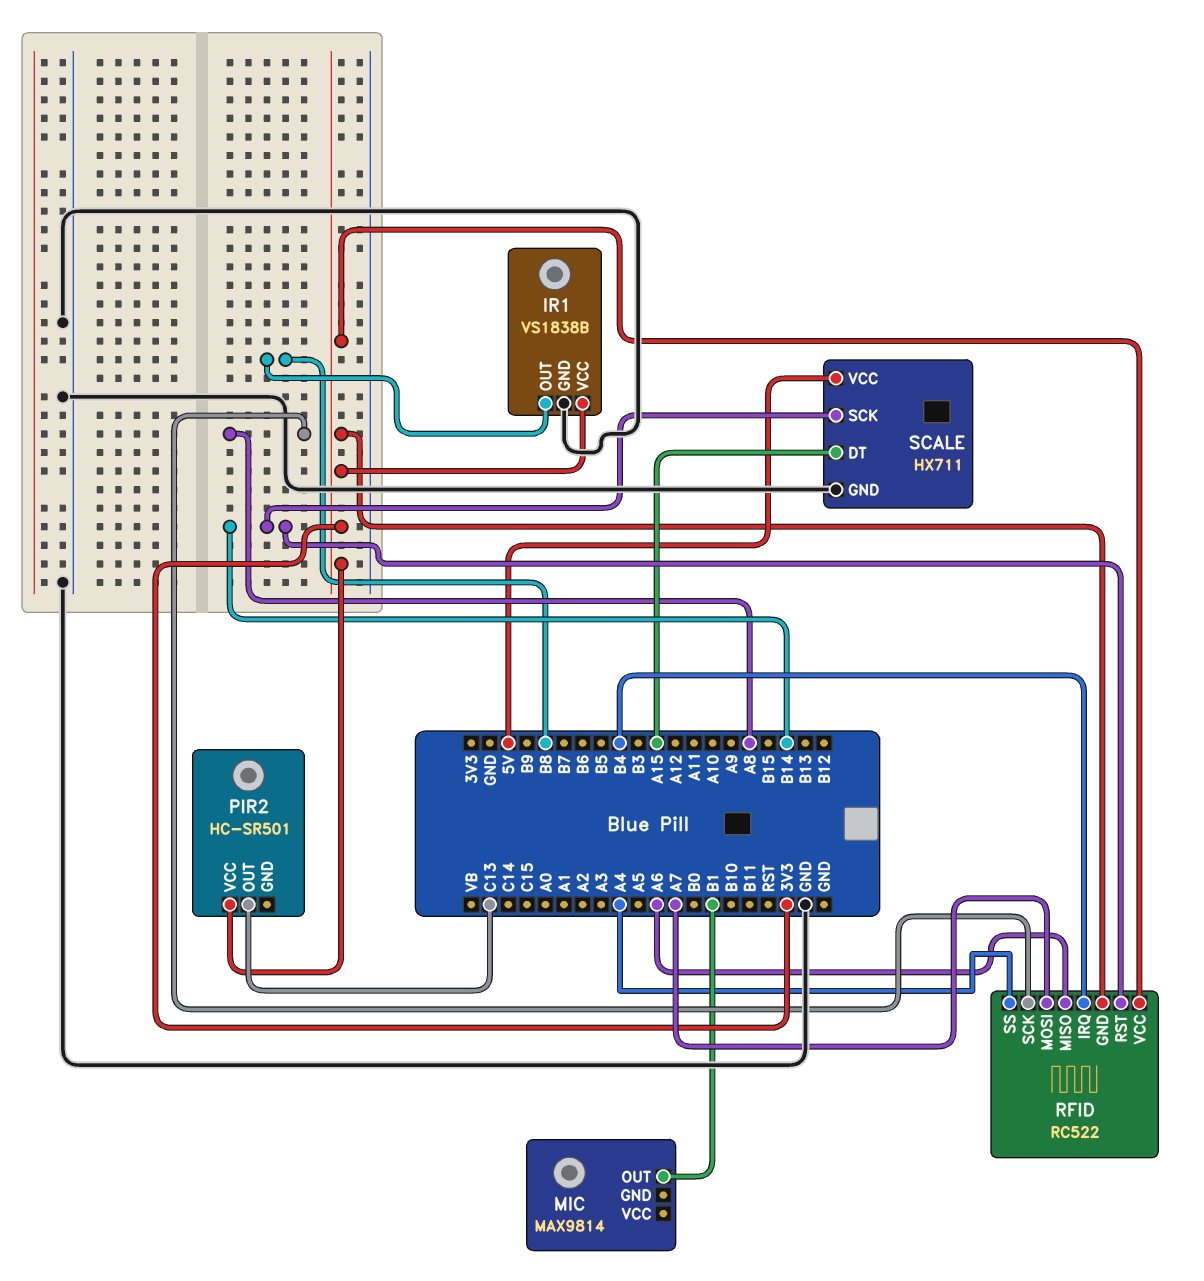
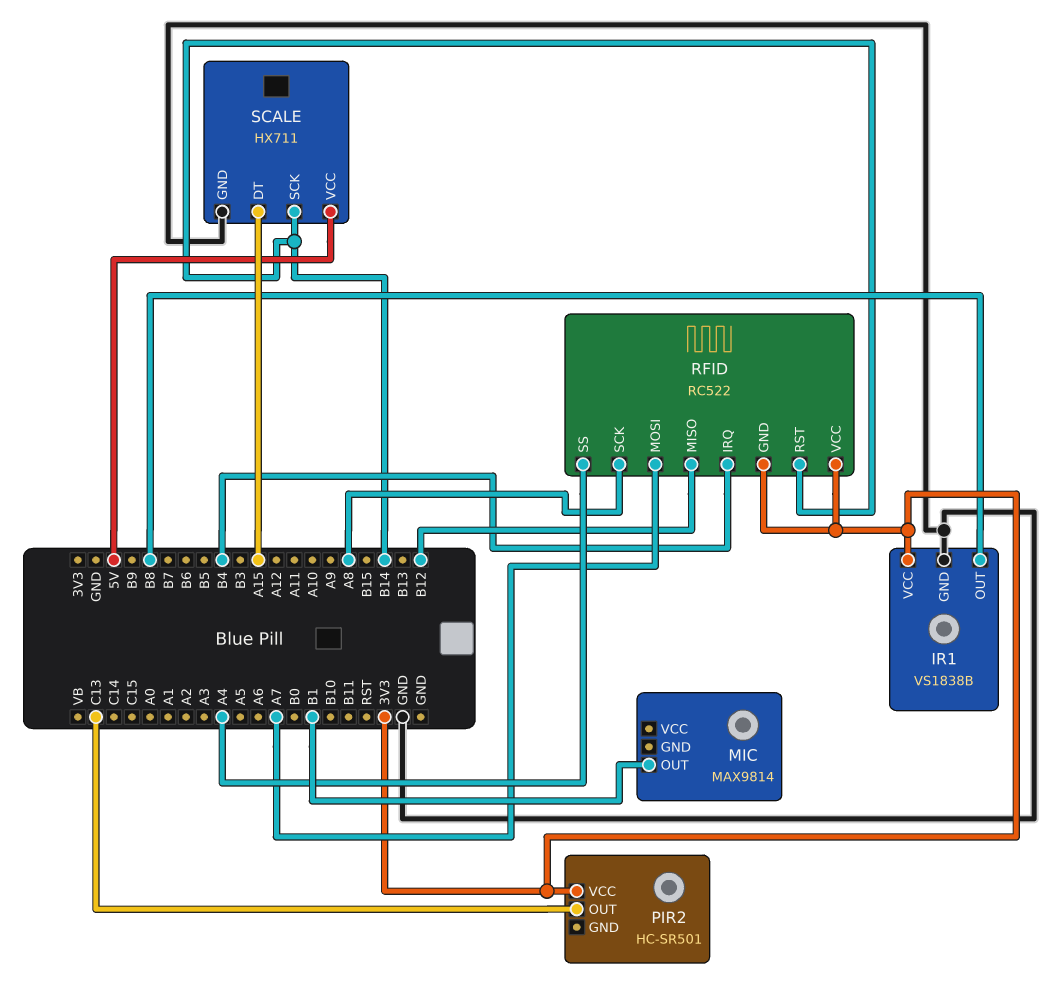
RFID pin MISO: A6 -> B12

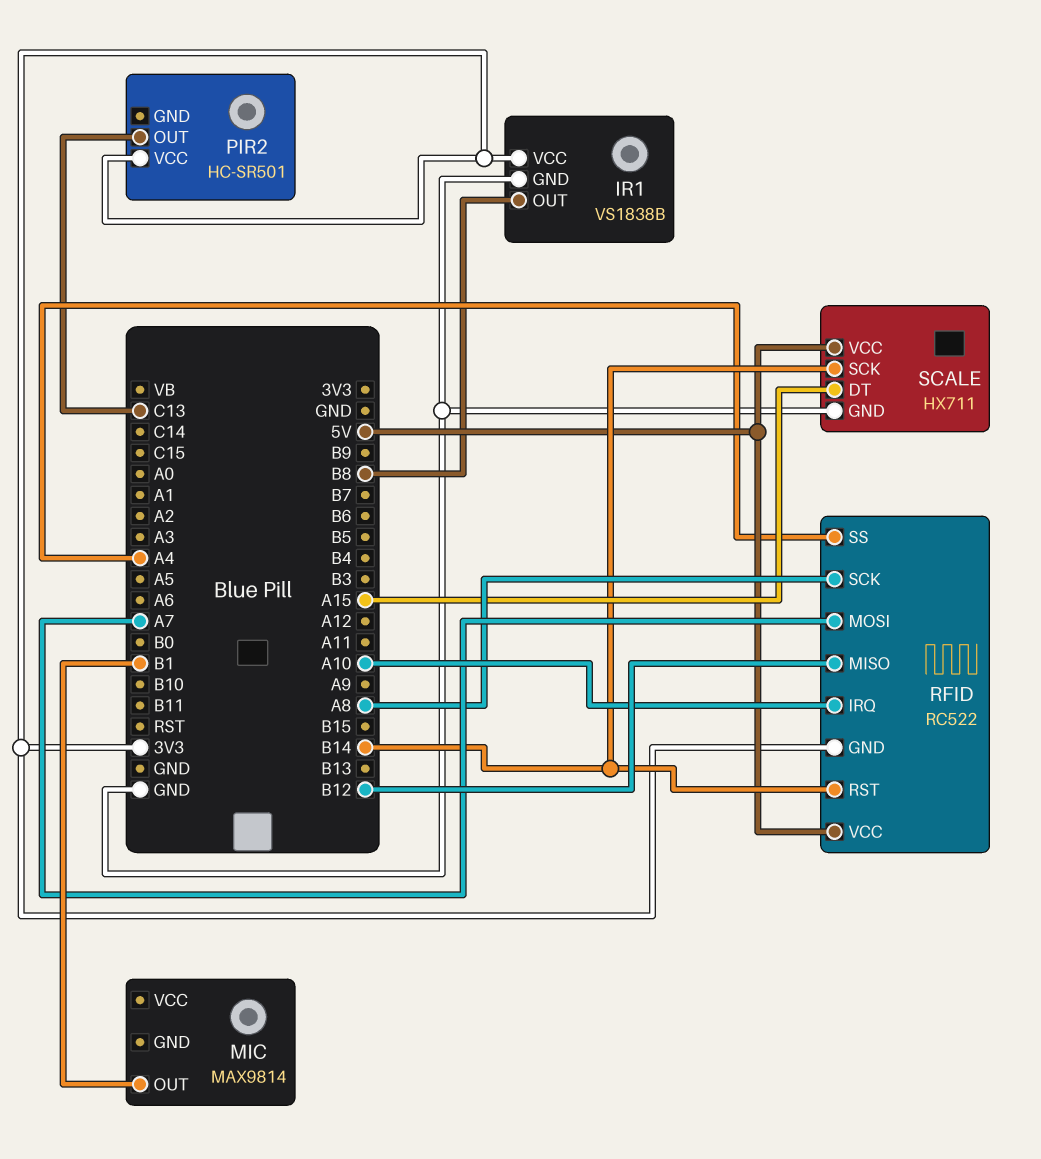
RFID pin IRQ: B4 -> A10
RFID pin VCC: 3V3 -> 5V

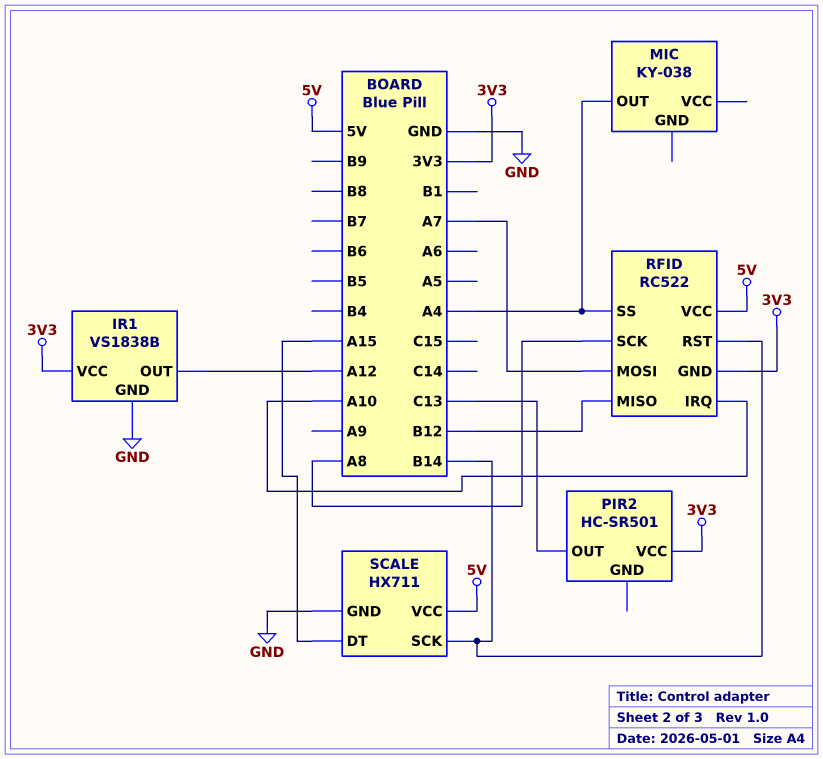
IR1 pin OUT: B8 -> A12
MIC: MAX9814 -> KY-038
MIC pin OUT: B1 -> A4

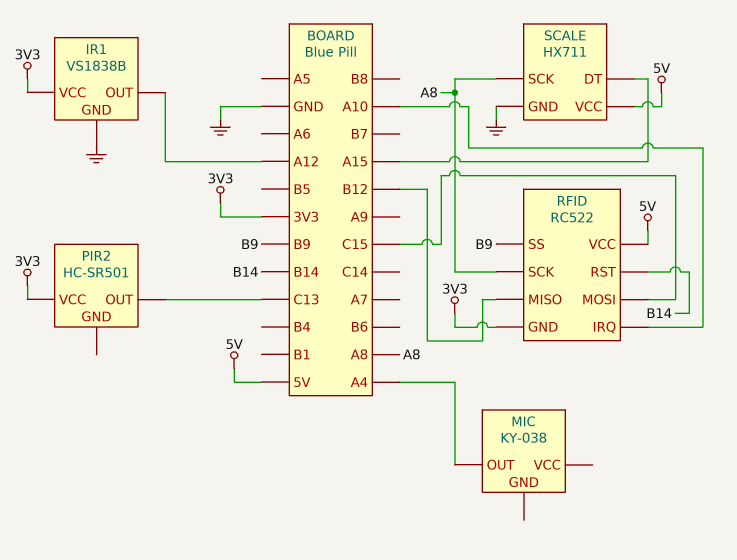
RFID pin MOSI: A7 -> C15
RFID pin SS: A4 -> B9
SCALE pin SCK: B14 -> A8

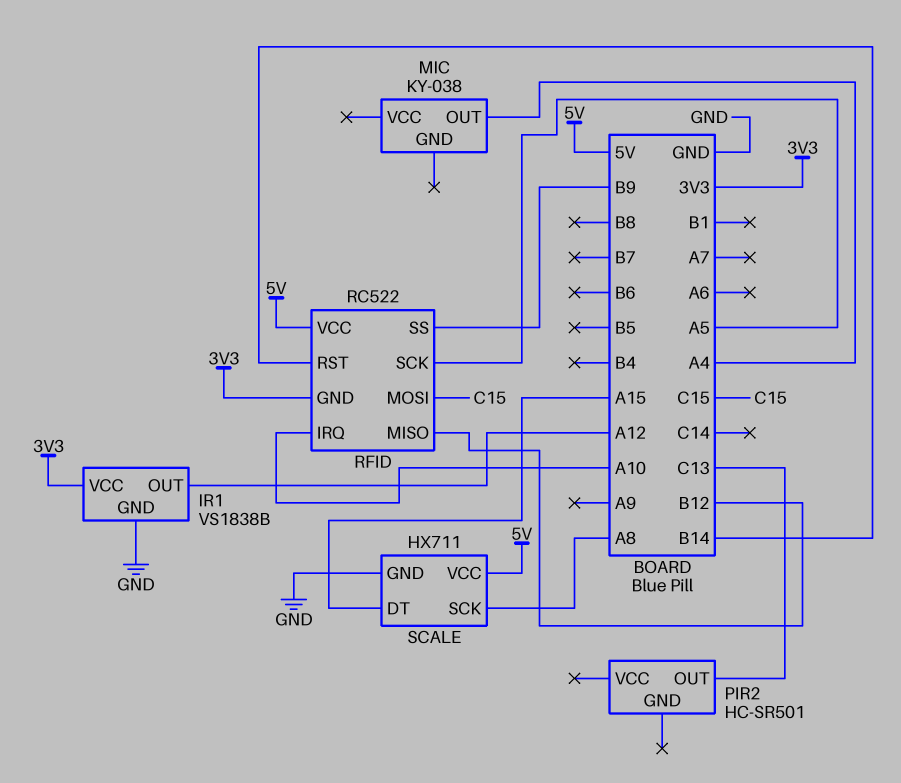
PIR2 pin VCC: 3V3 -> none
RFID pin SCK: A8 -> A5

